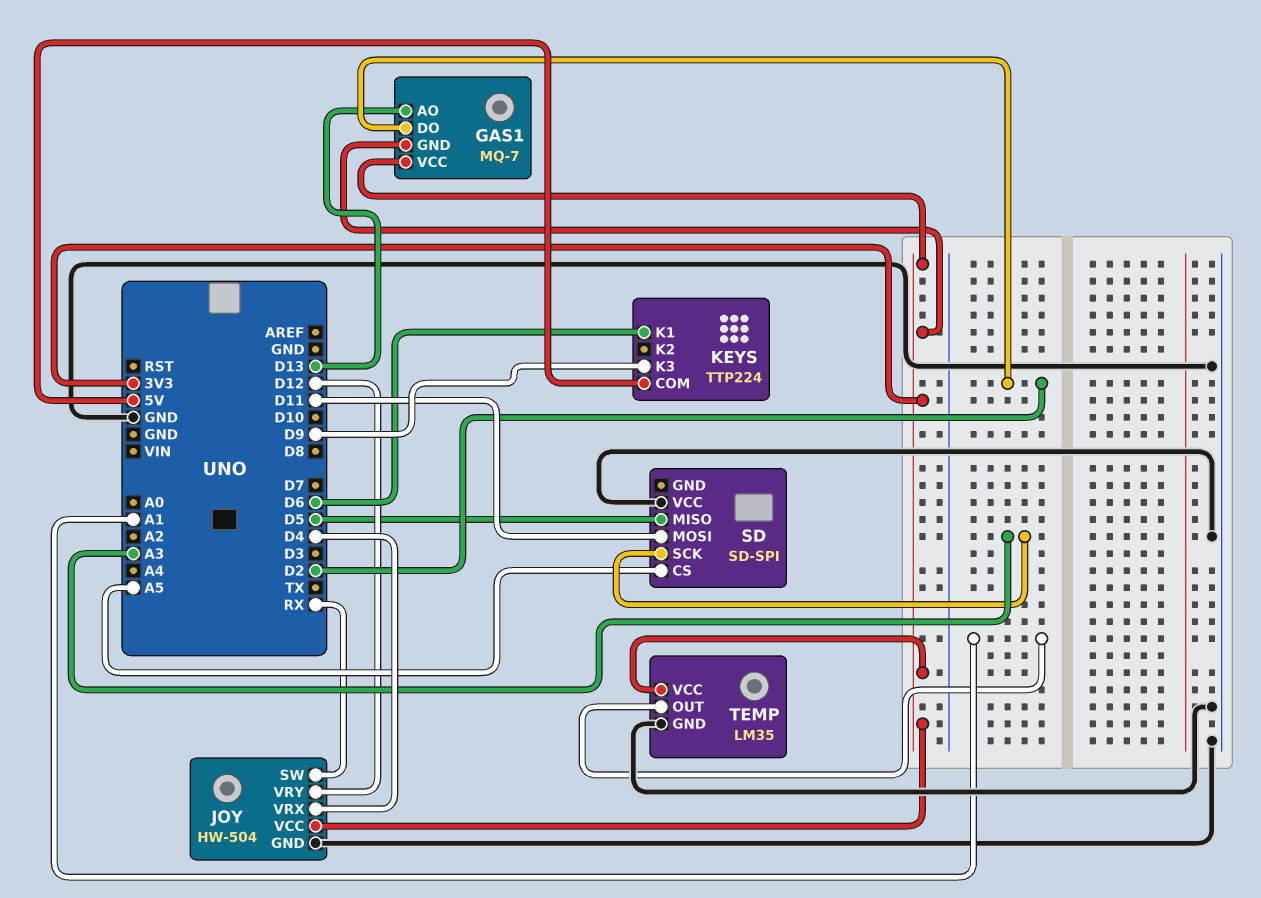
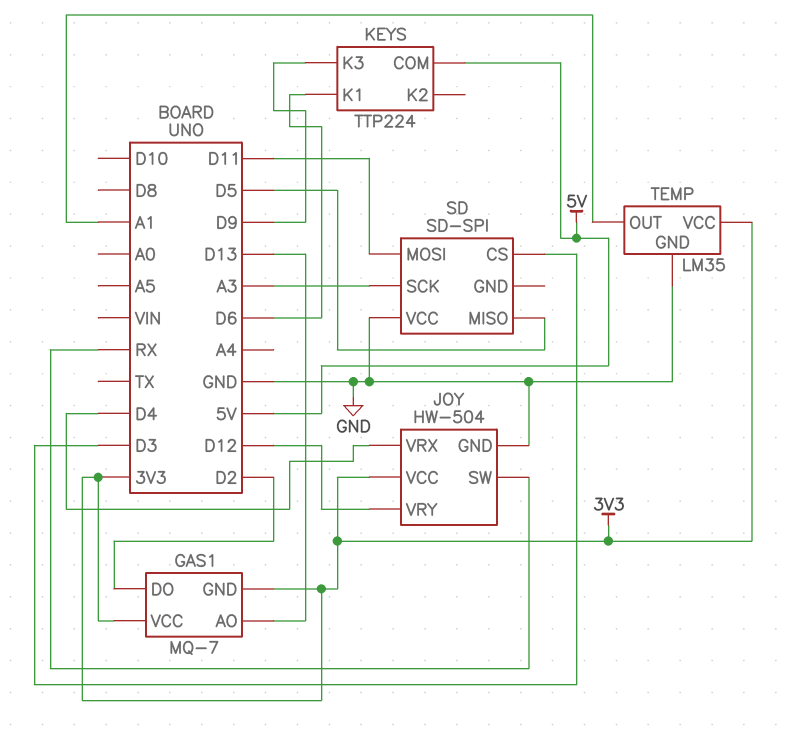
SD pin CS: A5 -> D3

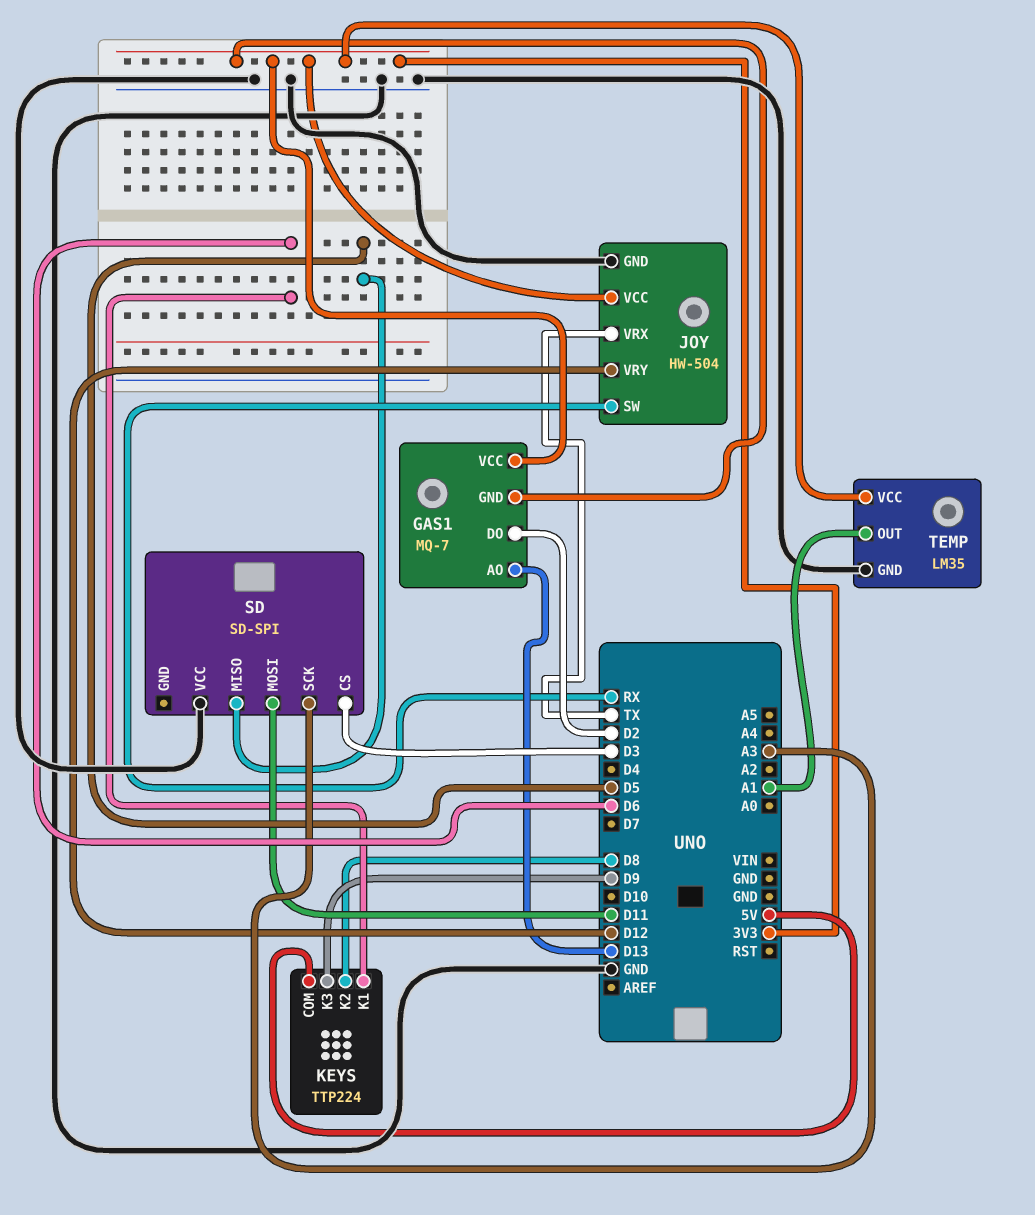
JOY pin VRX: D4 -> TX
KEYS pin K2: none -> D8

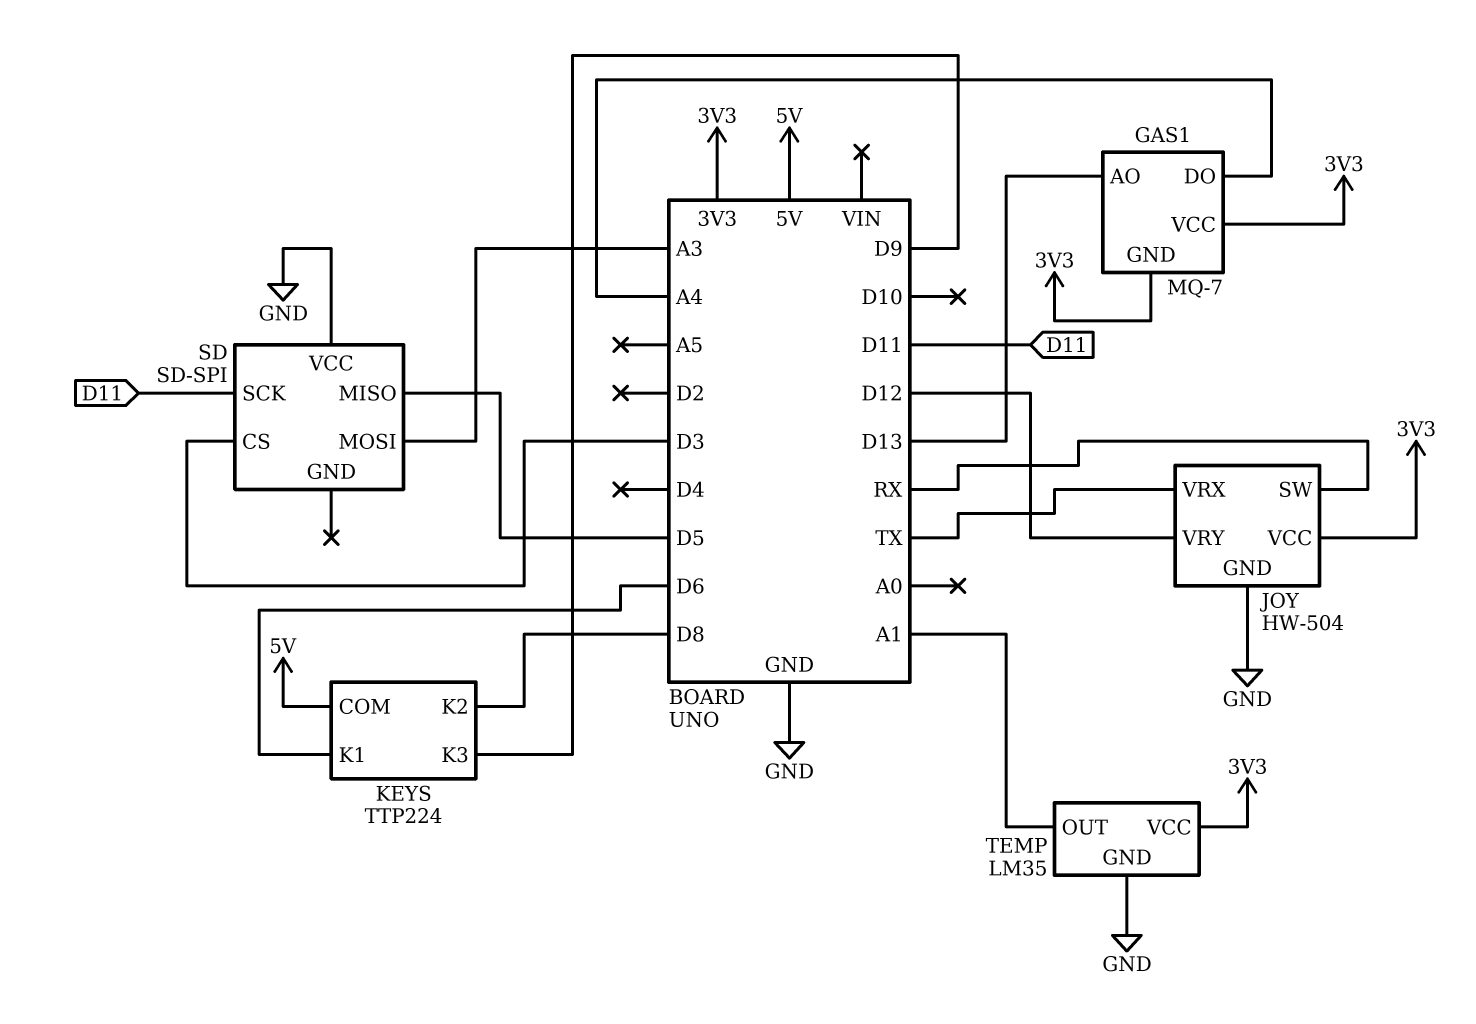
GAS1 pin DO: D2 -> A4
SD pin MOSI: D11 -> A3
SD pin SCK: A3 -> D11

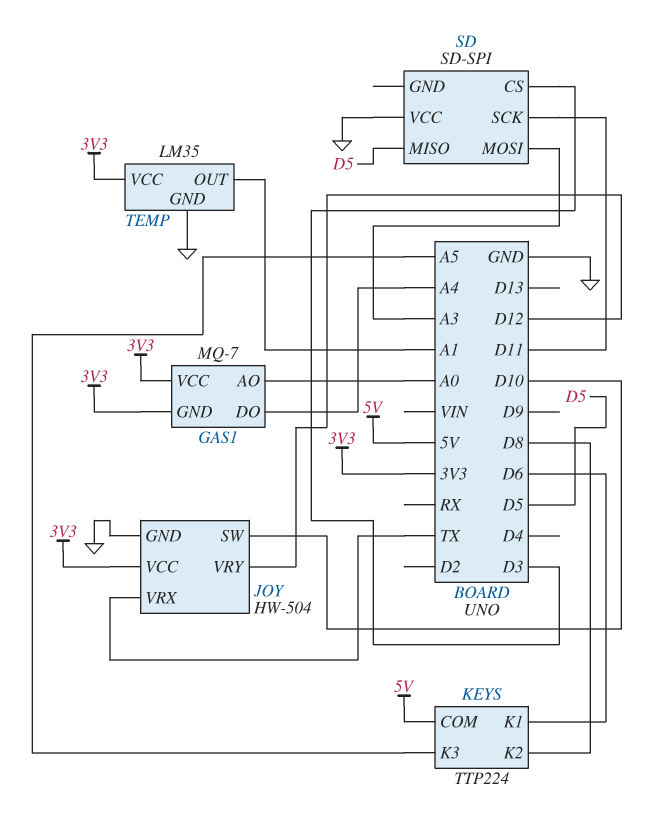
GAS1 pin AO: D13 -> A0
JOY pin SW: RX -> D10
KEYS pin K3: D9 -> A5

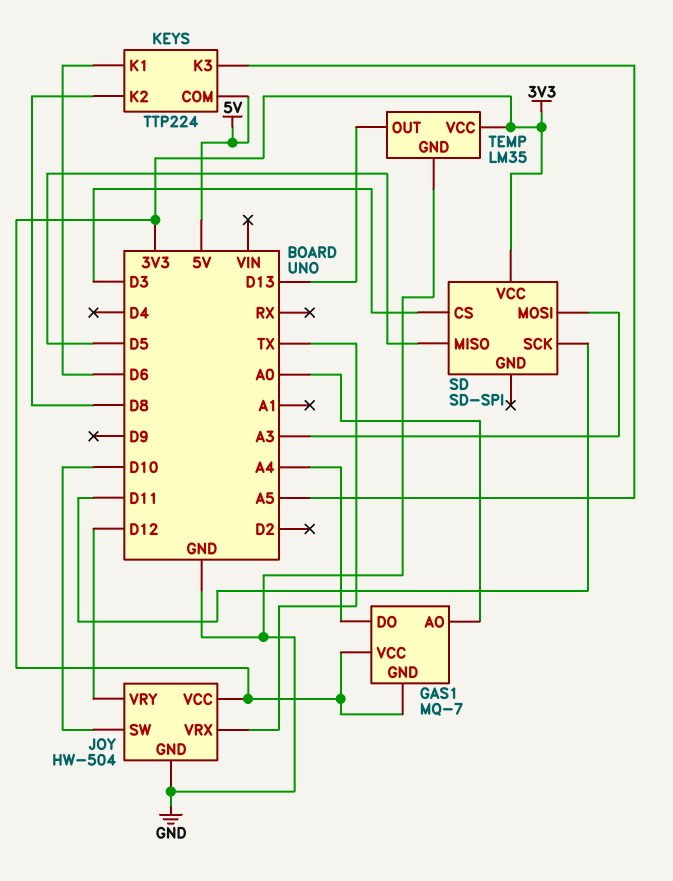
SD pin VCC: GND -> 3V3
TEMP pin OUT: A1 -> D13

